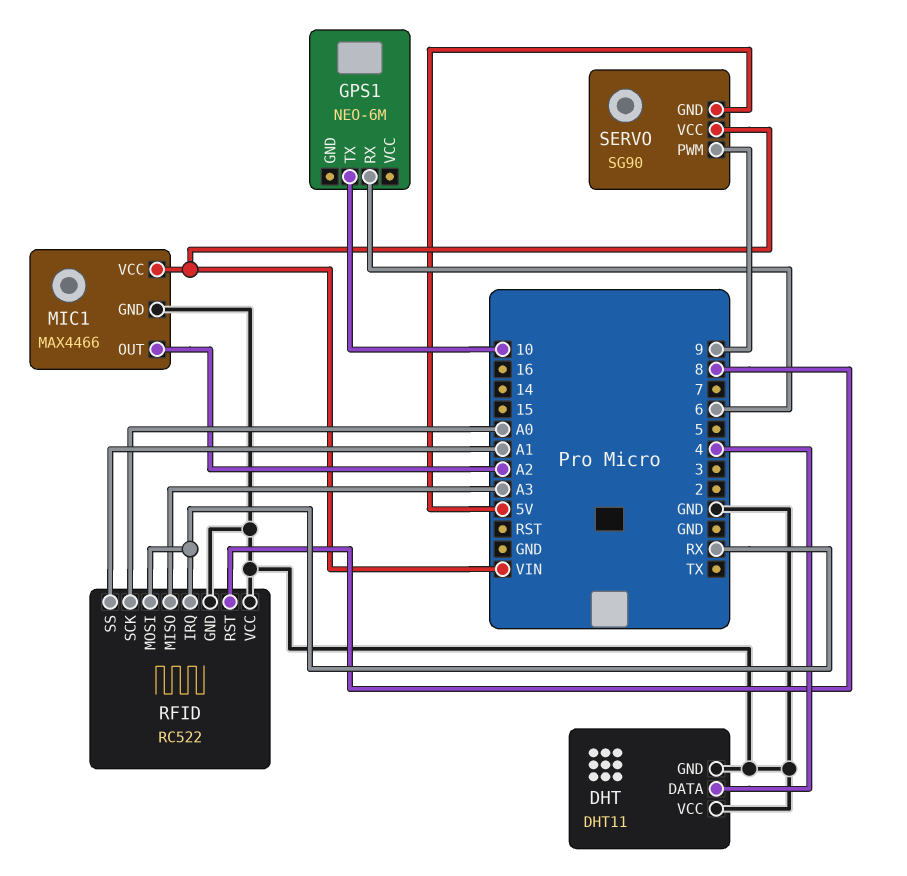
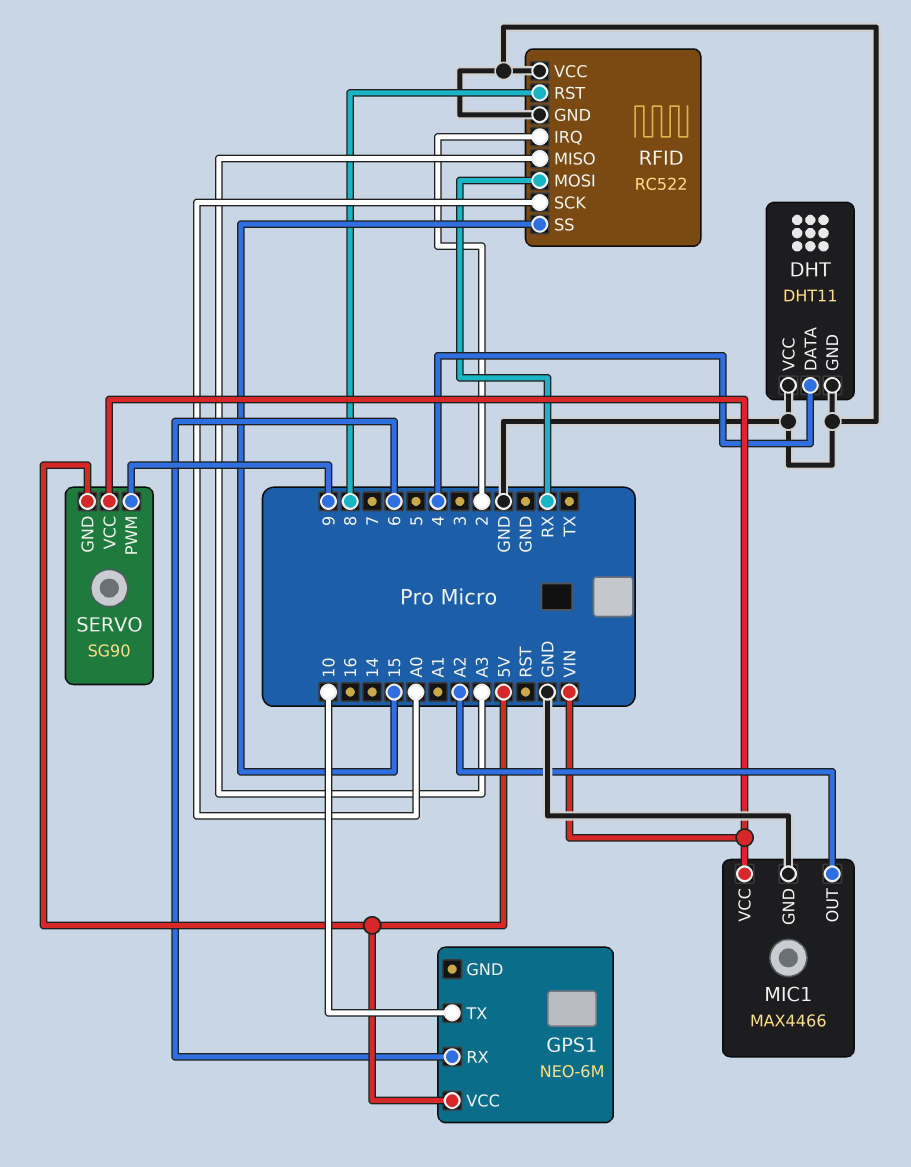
GPS1 pin VCC: none -> 5V
RFID pin IRQ: RX -> 2
RFID pin SS: A1 -> 15

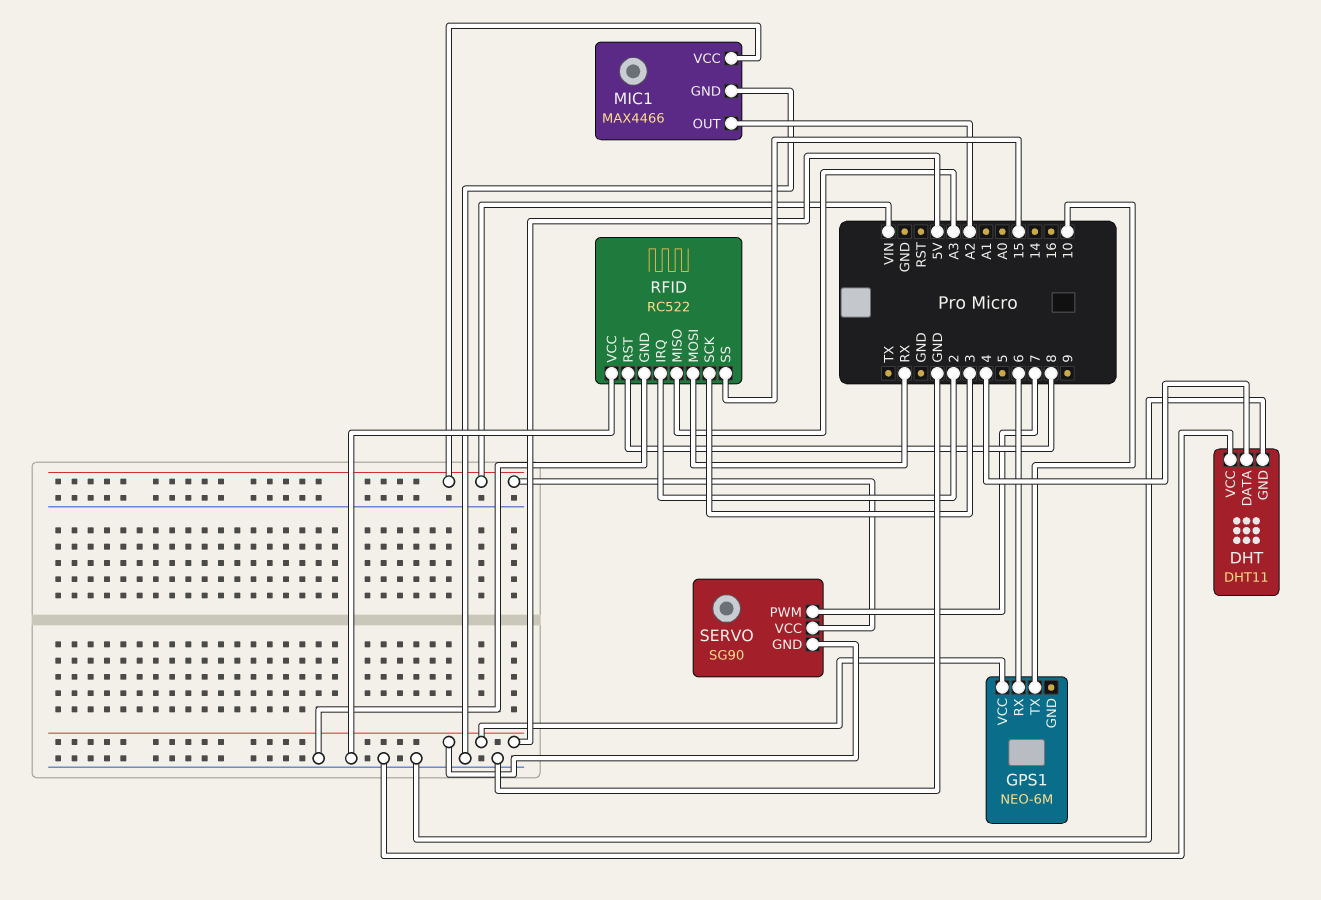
RFID pin SCK: A0 -> 3
SERVO pin PWM: 9 -> 7

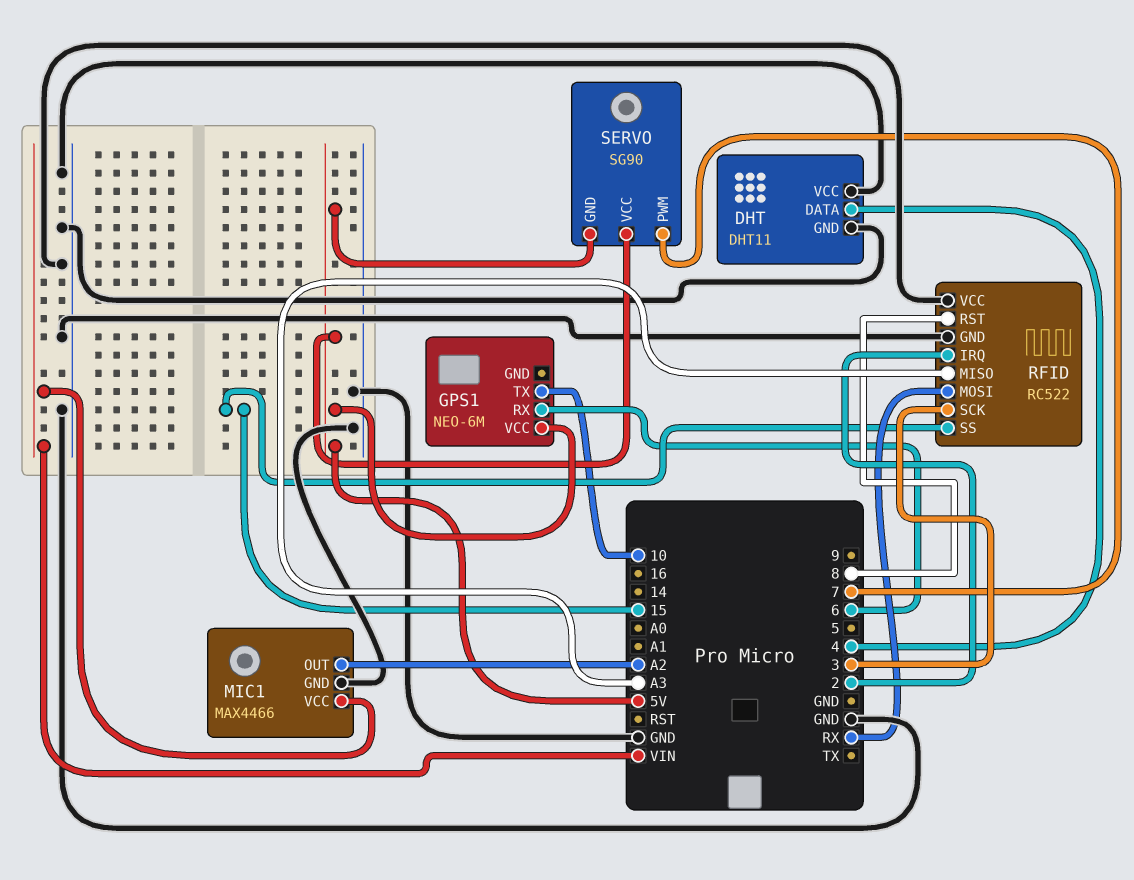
SERVO pin VCC: VIN -> 5V

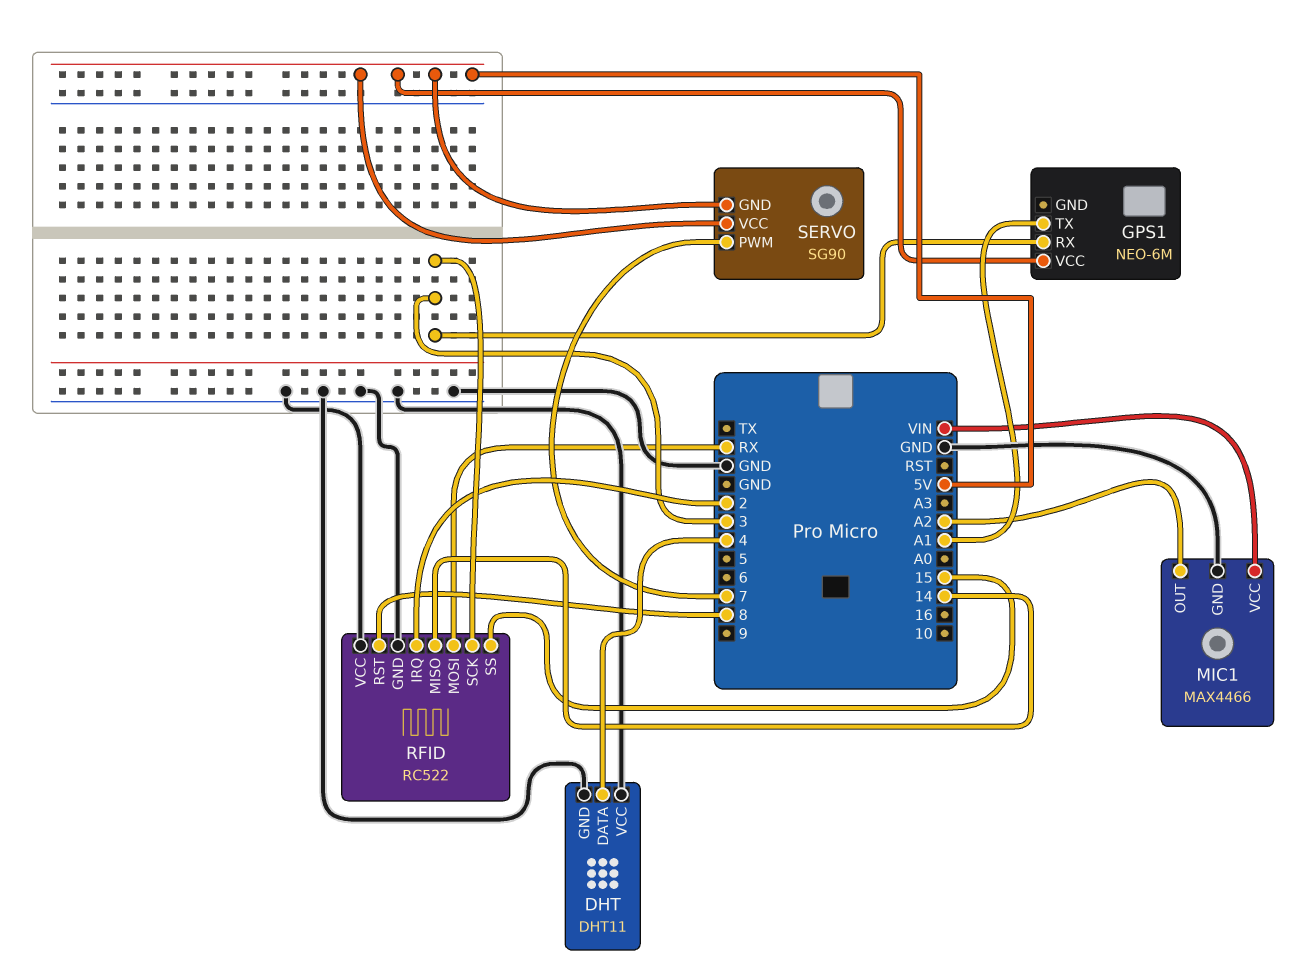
GPS1 pin RX: 6 -> 3
GPS1 pin TX: 10 -> A1
RFID pin MISO: A3 -> 14

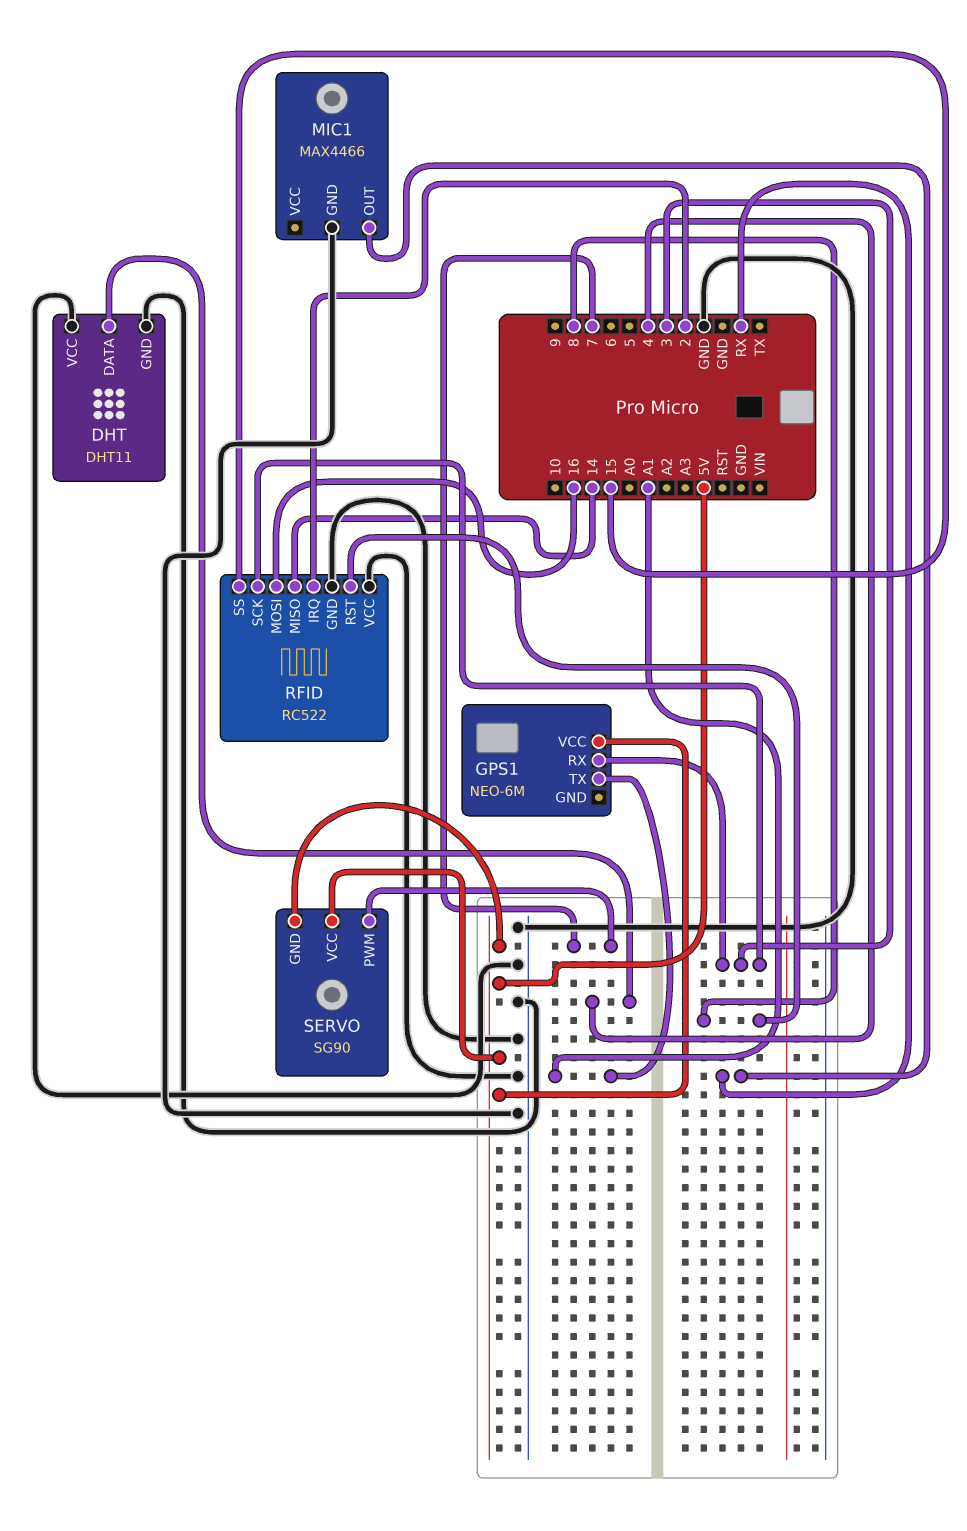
MIC1 pin OUT: A2 -> RX
MIC1 pin VCC: VIN -> none
RFID pin MOSI: RX -> 16

